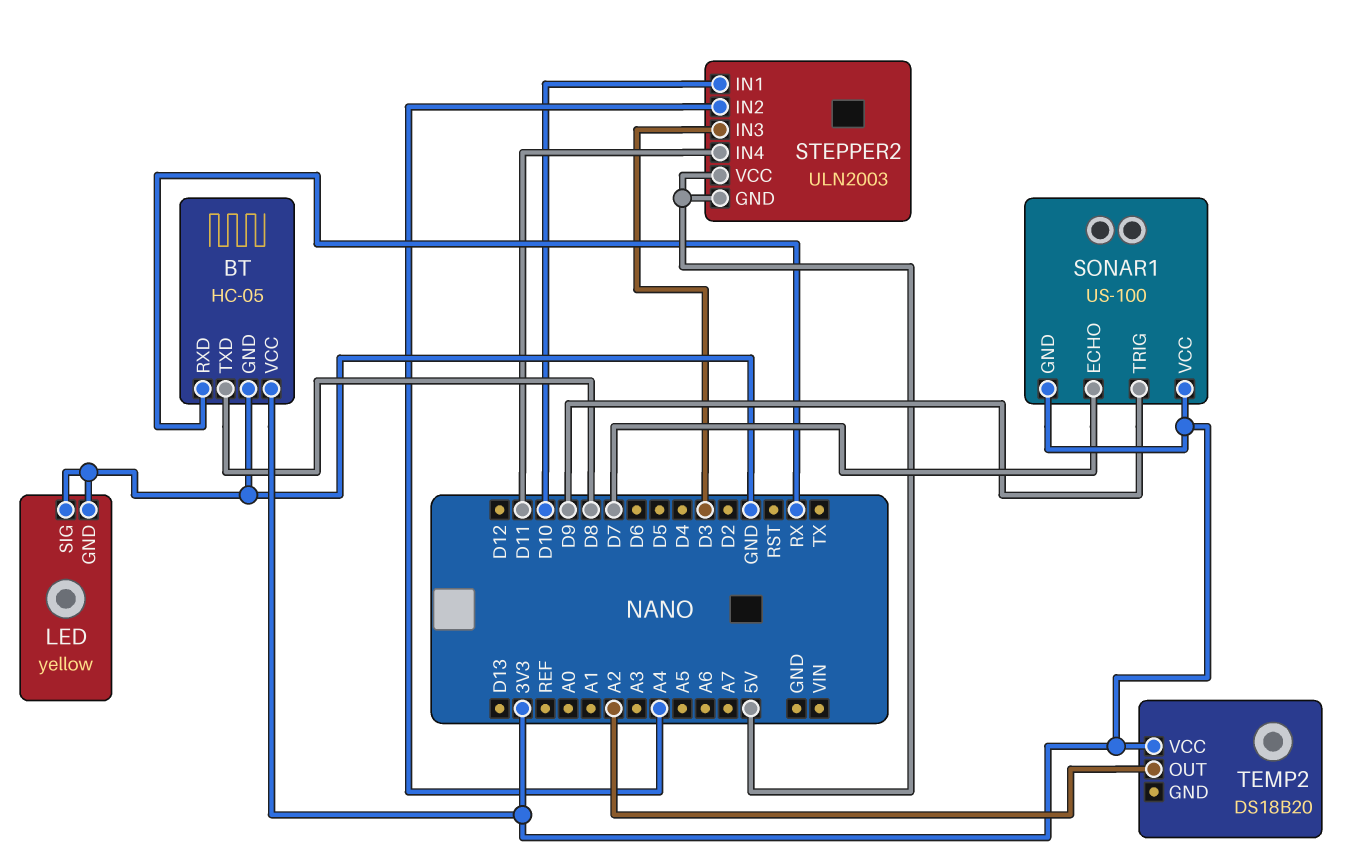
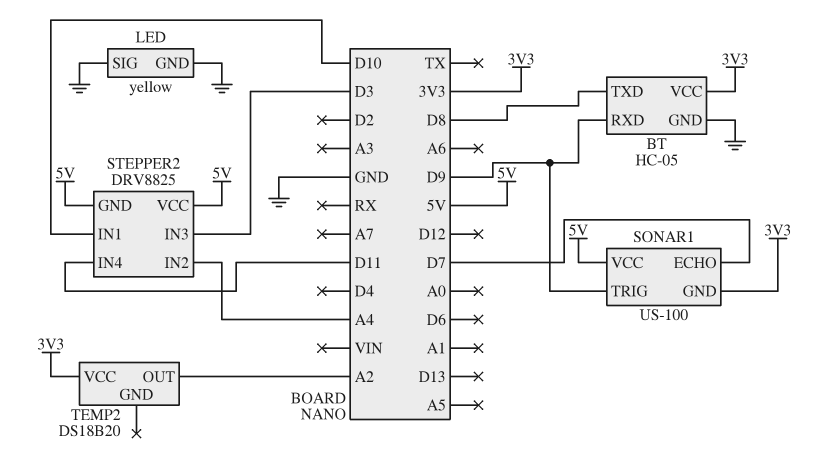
BT pin RXD: RX -> D9
SONAR1 pin VCC: 3V3 -> 5V
STEPPER2: ULN2003 -> DRV8825

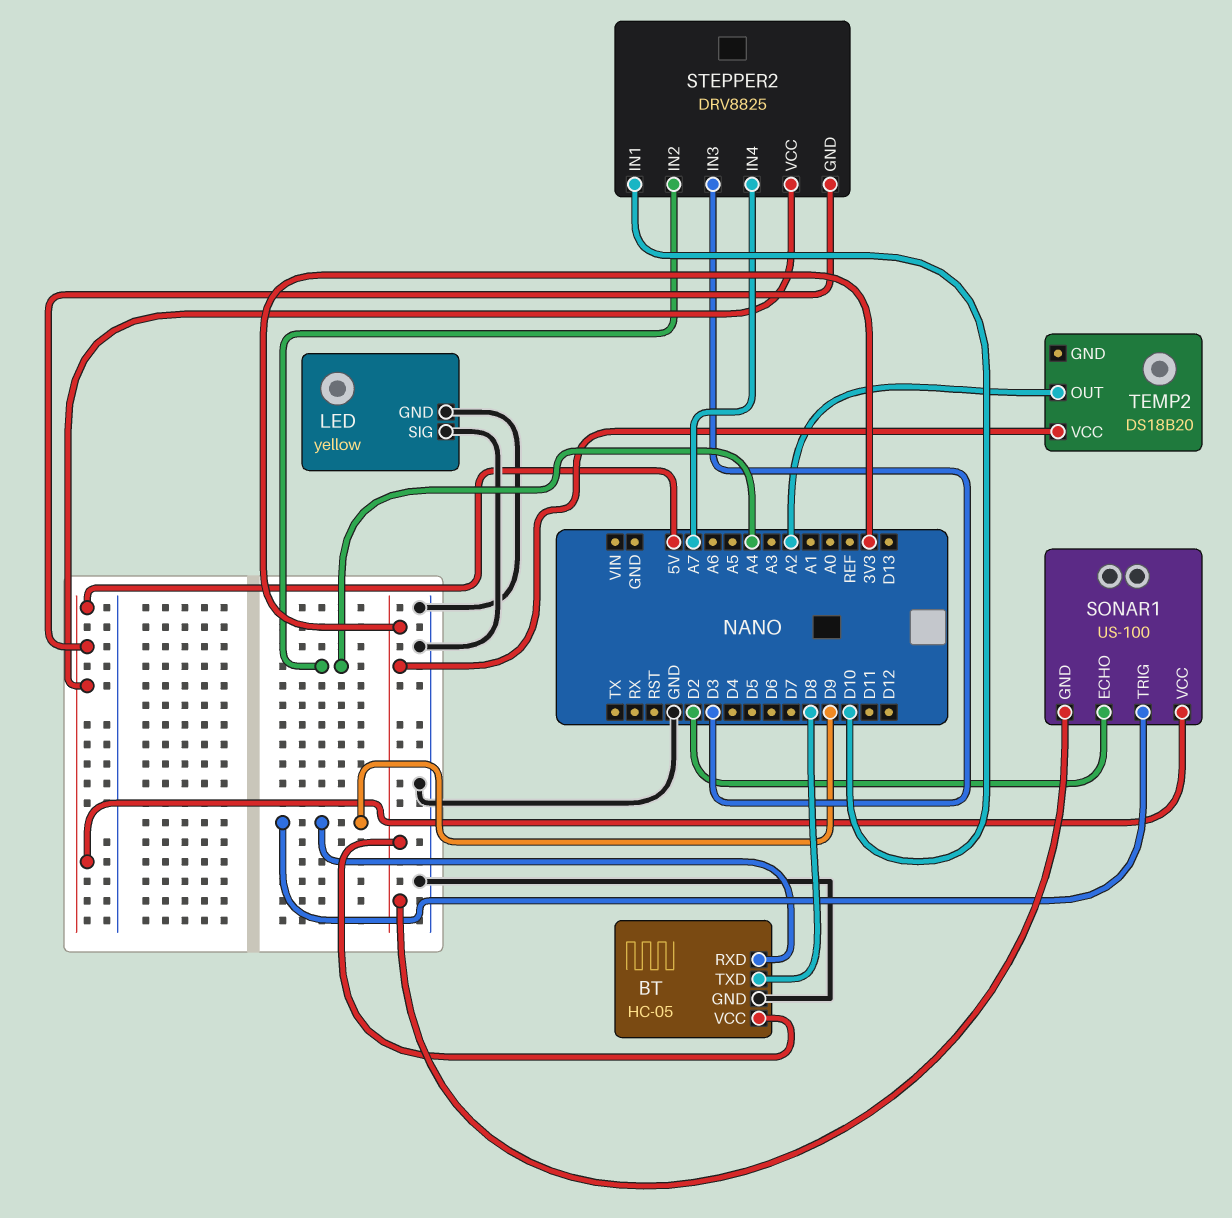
SONAR1 pin ECHO: D7 -> D2
STEPPER2 pin IN4: D11 -> A7

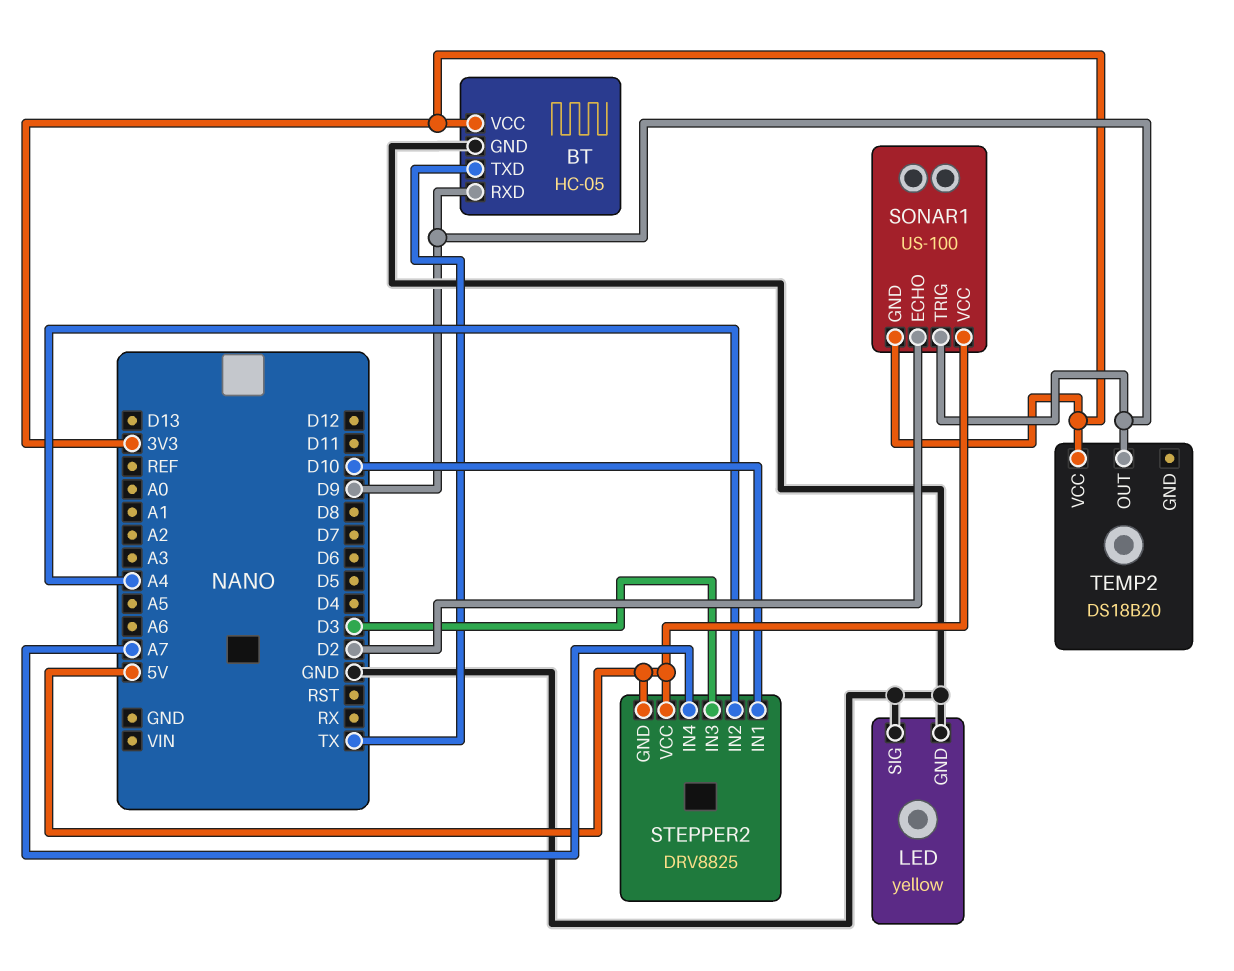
BT pin TXD: D8 -> TX
TEMP2 pin OUT: A2 -> D9

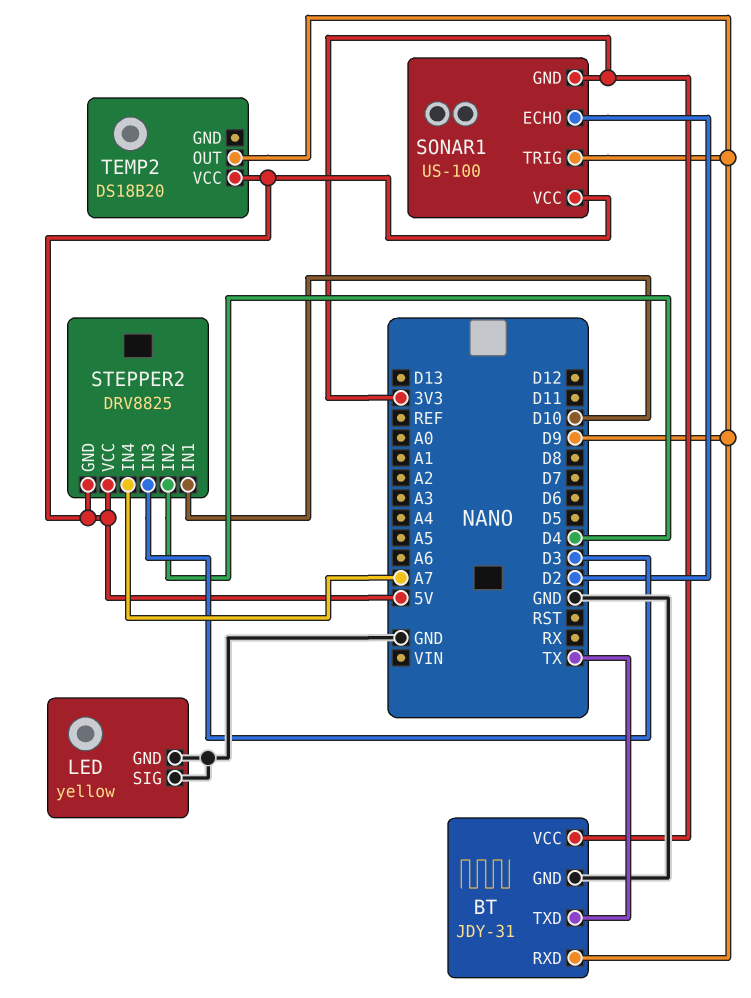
BT: HC-05 -> JDY-31
STEPPER2 pin IN2: A4 -> D4
TEMP2 pin VCC: 3V3 -> 5V

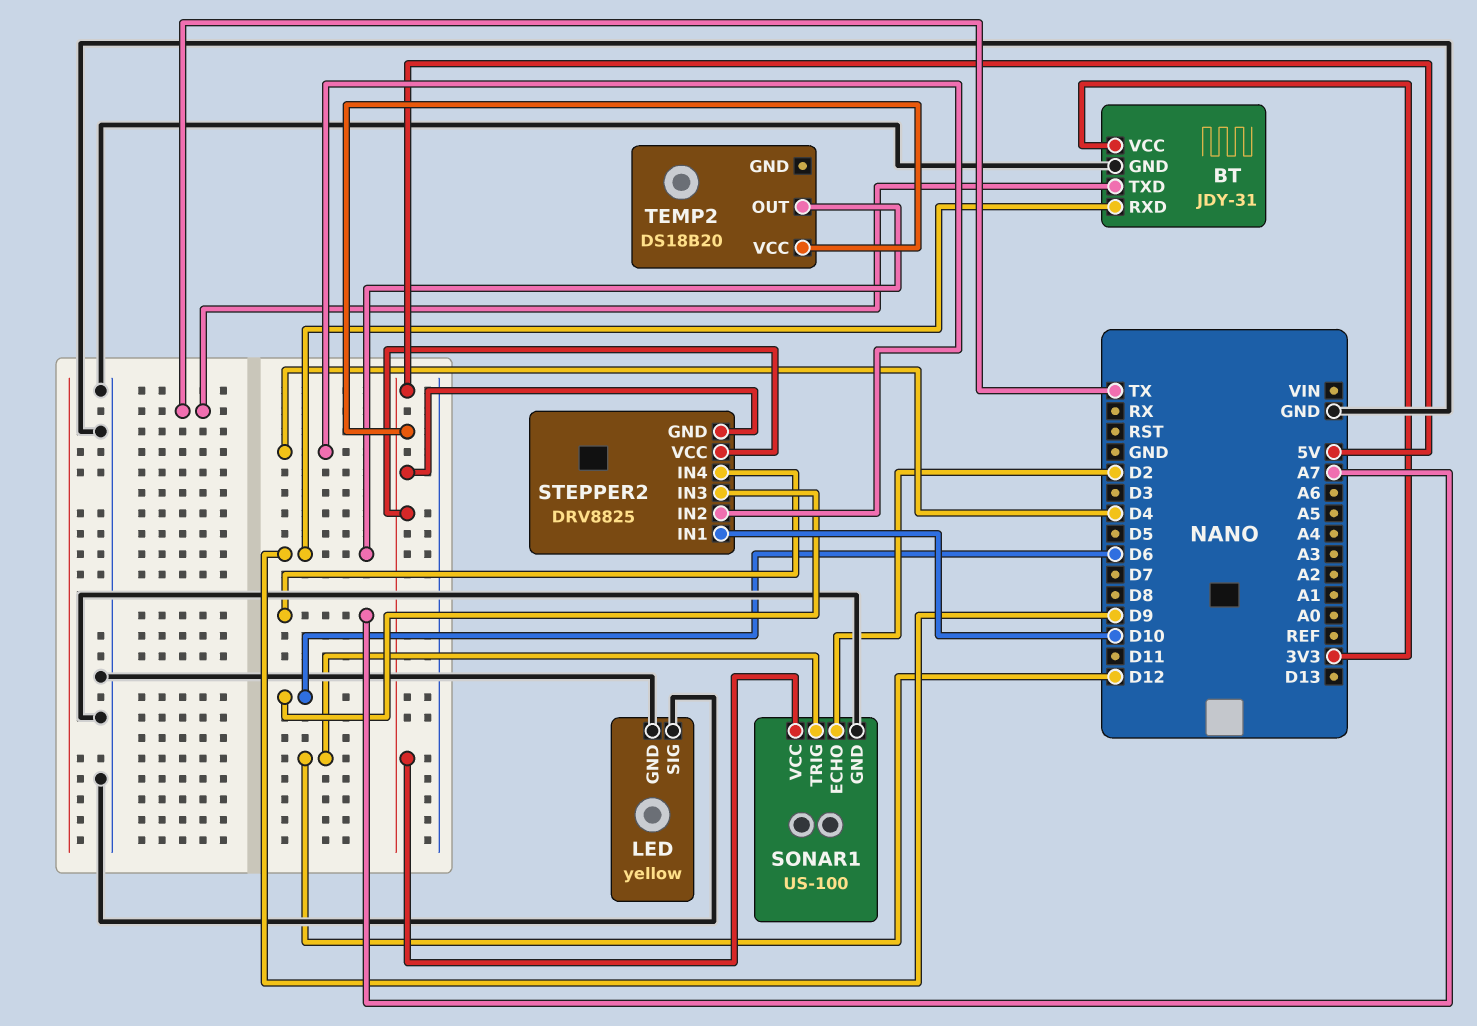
SONAR1 pin GND: 3V3 -> GND
SONAR1 pin TRIG: D9 -> D12
STEPPER2 pin IN3: D3 -> D6

